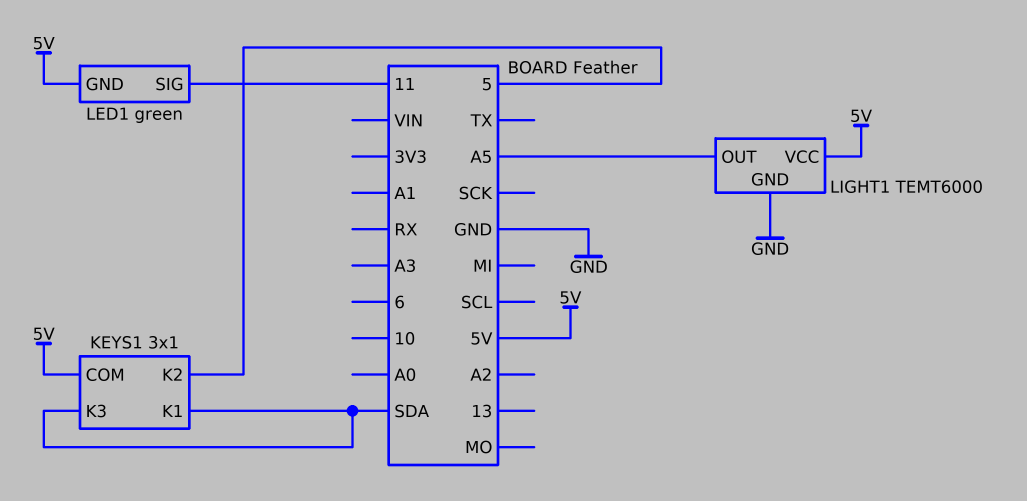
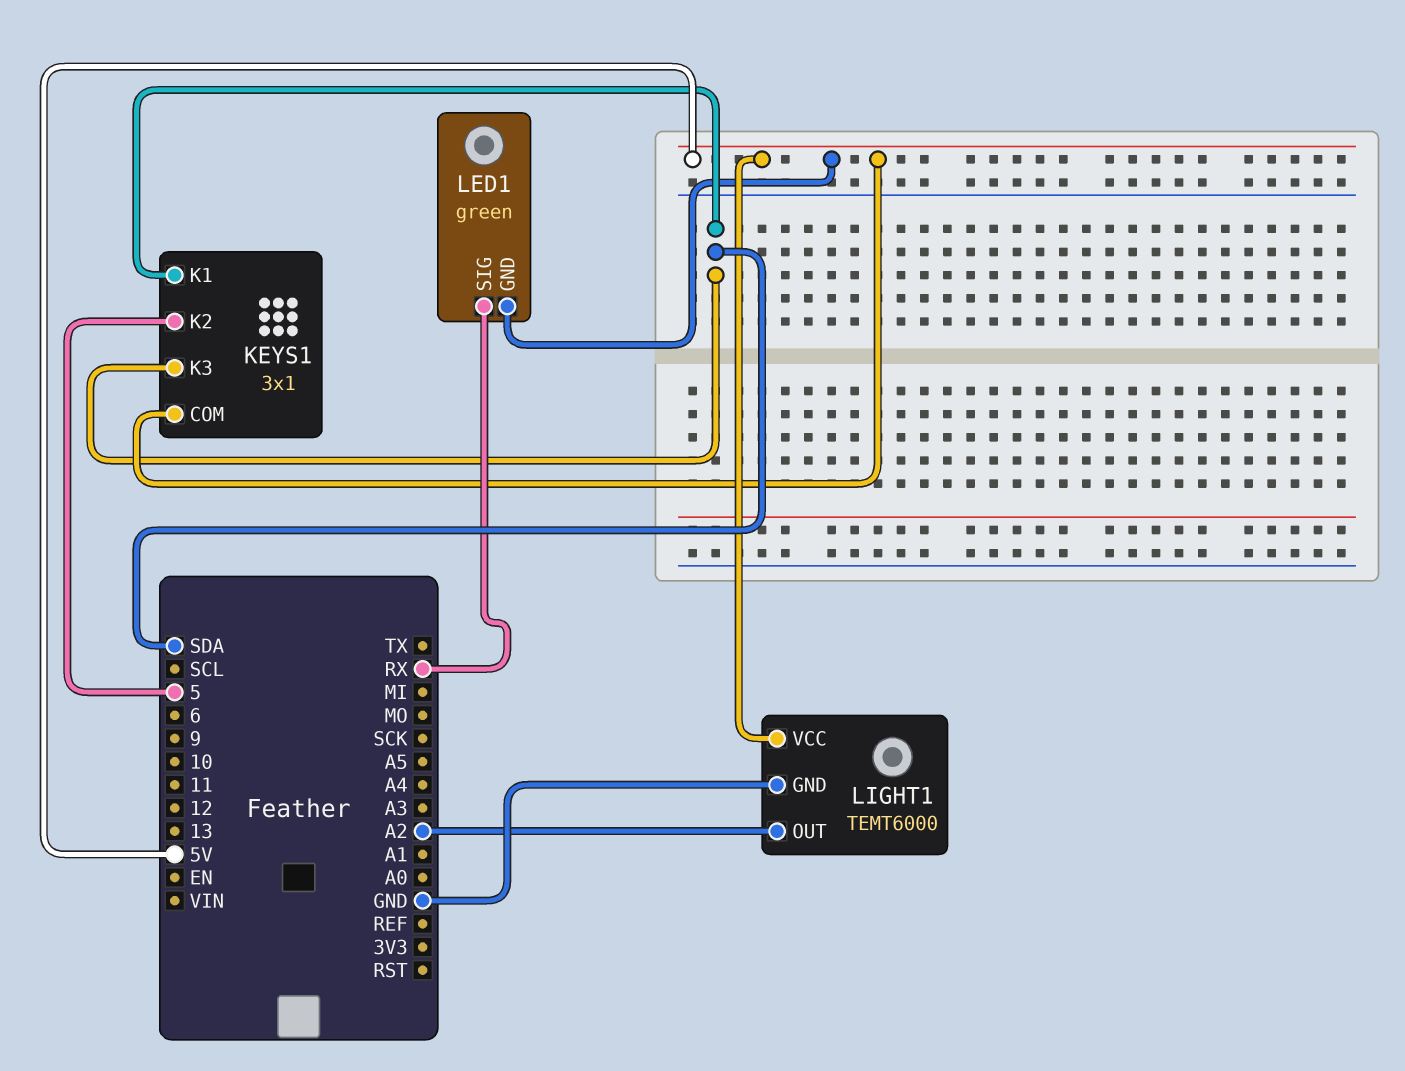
LED1 pin SIG: 11 -> RX
LIGHT1 pin OUT: A5 -> A2

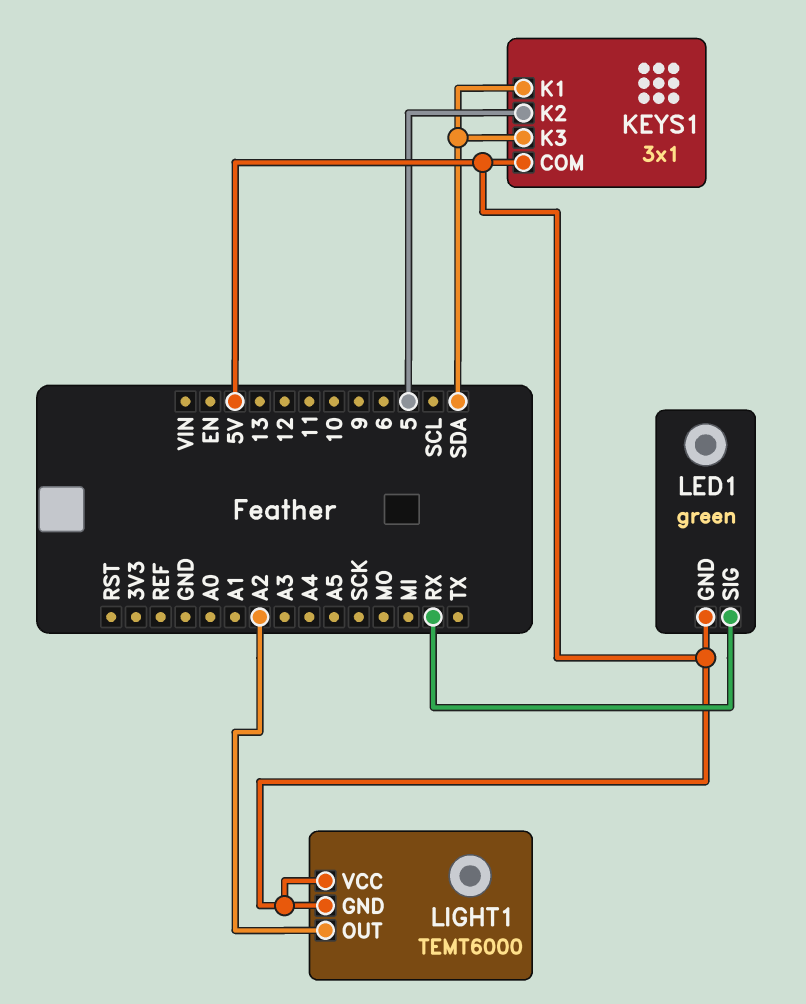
LIGHT1 pin GND: GND -> 5V

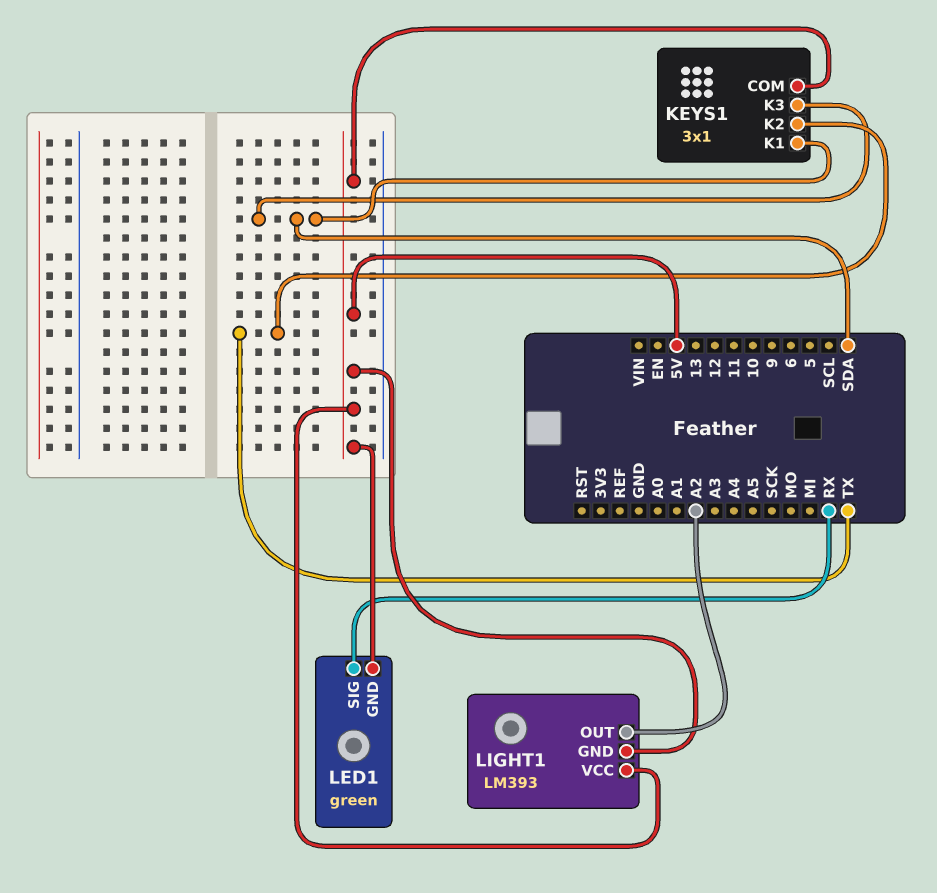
KEYS1 pin K2: 5 -> TX
LIGHT1: TEMT6000 -> LM393

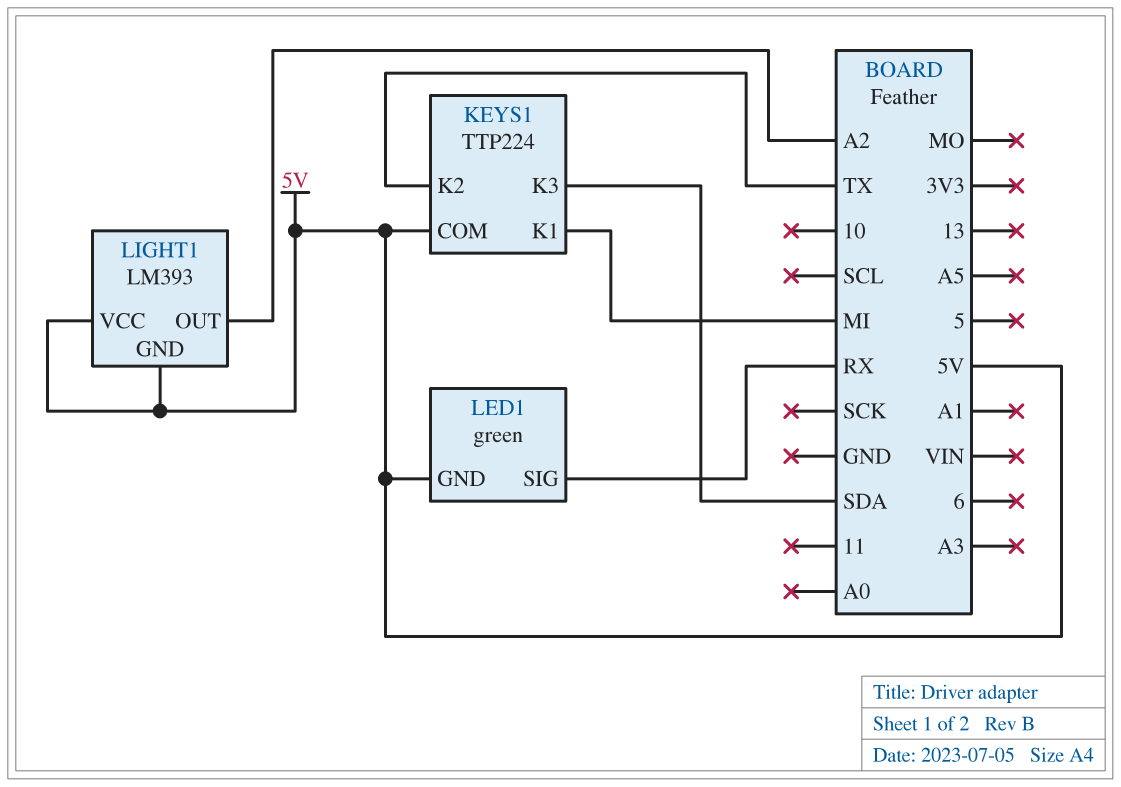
KEYS1: 3x1 -> TTP224
KEYS1 pin K1: SDA -> MI

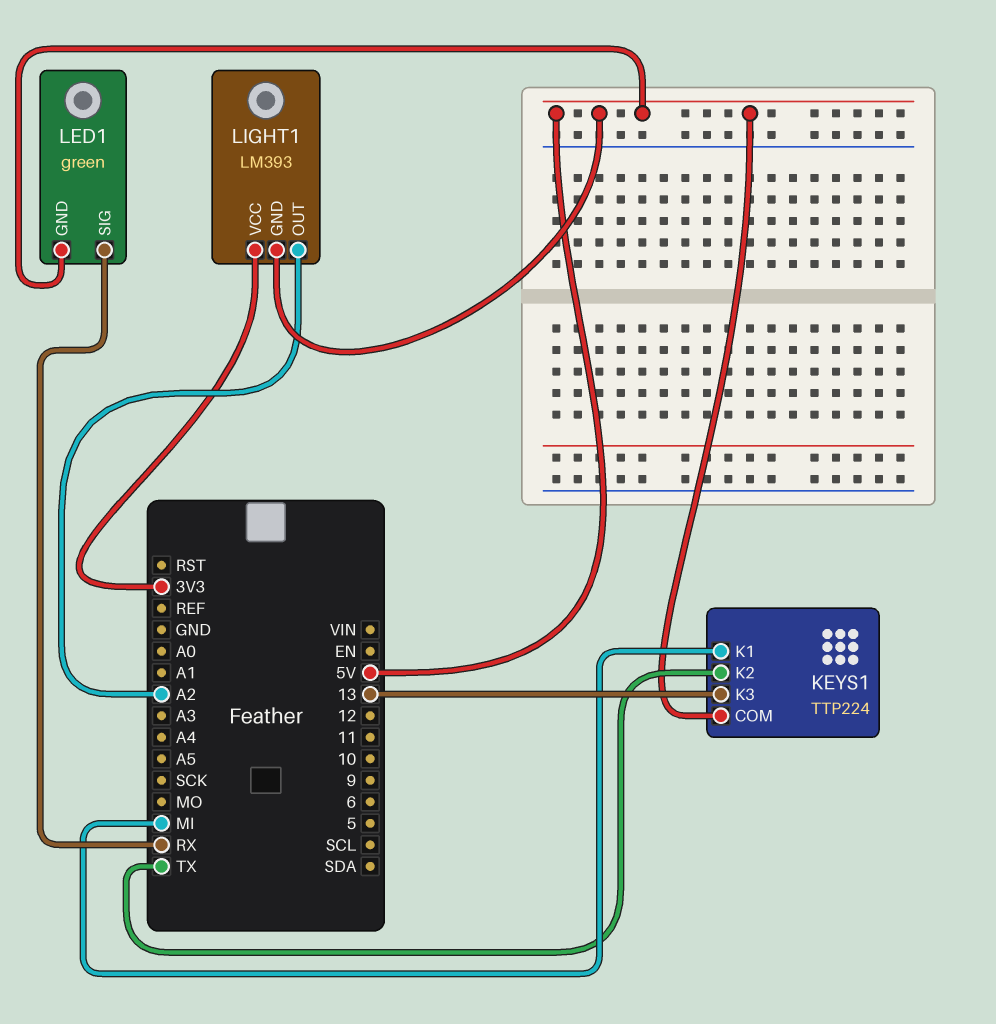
KEYS1 pin K3: SDA -> 13
LIGHT1 pin VCC: 5V -> 3V3

